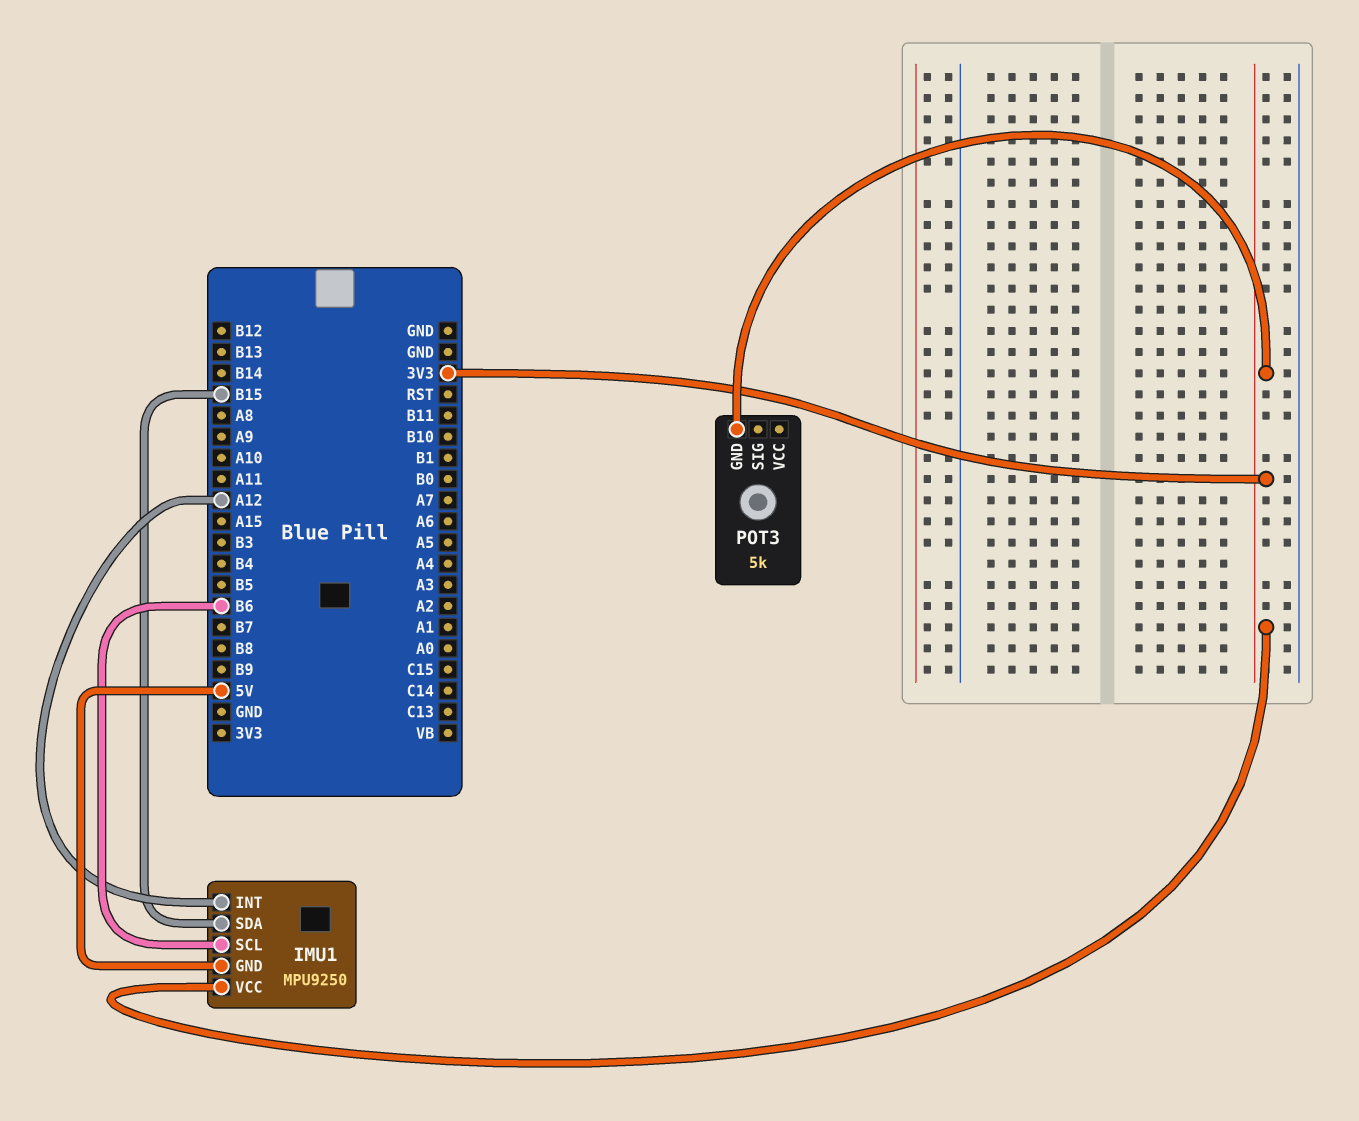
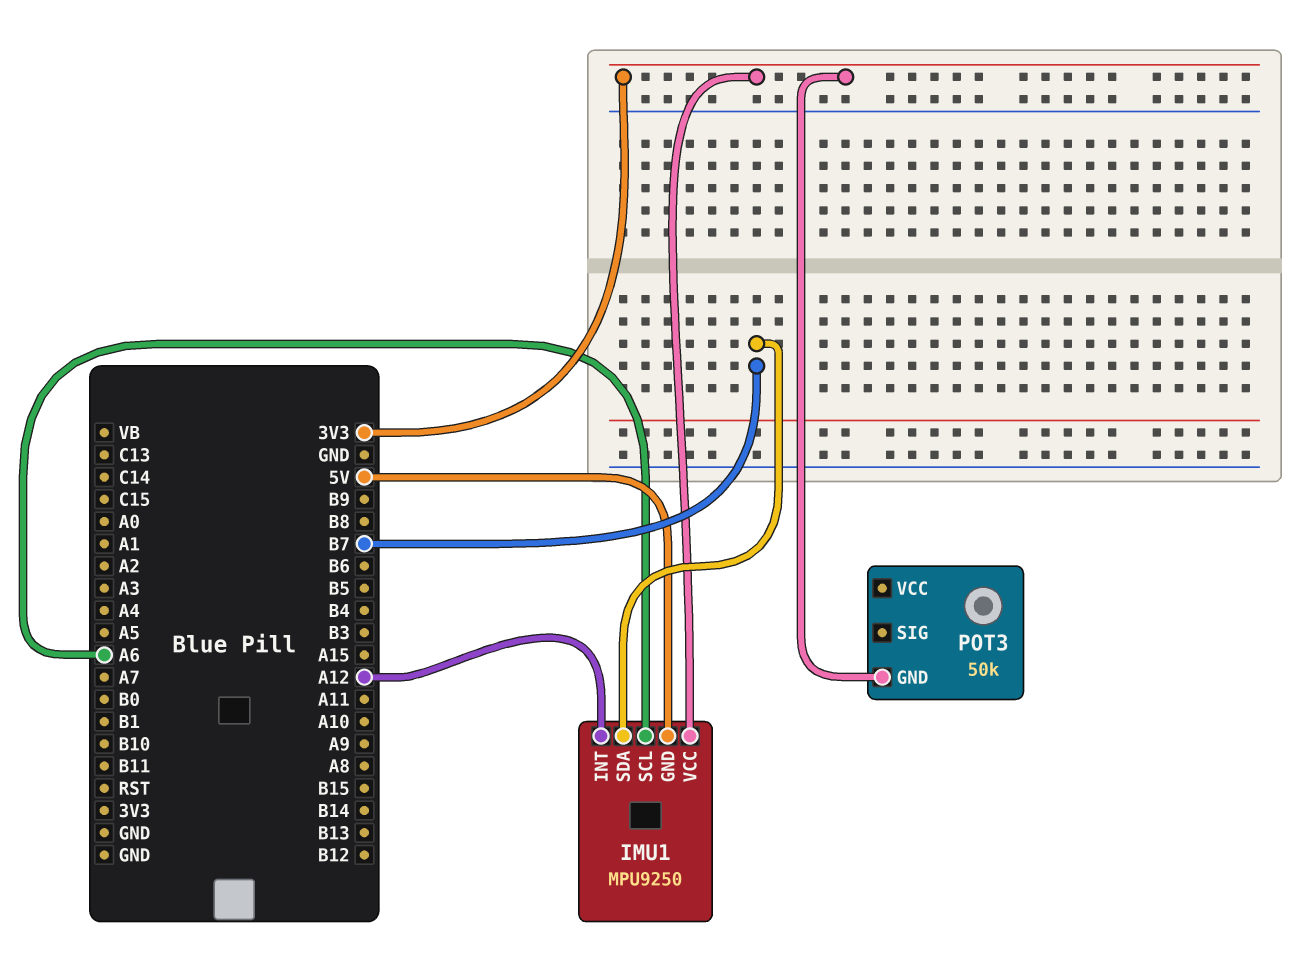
IMU1 pin SCL: B6 -> A6
IMU1 pin SDA: B15 -> B7
POT3: 5k -> 50k

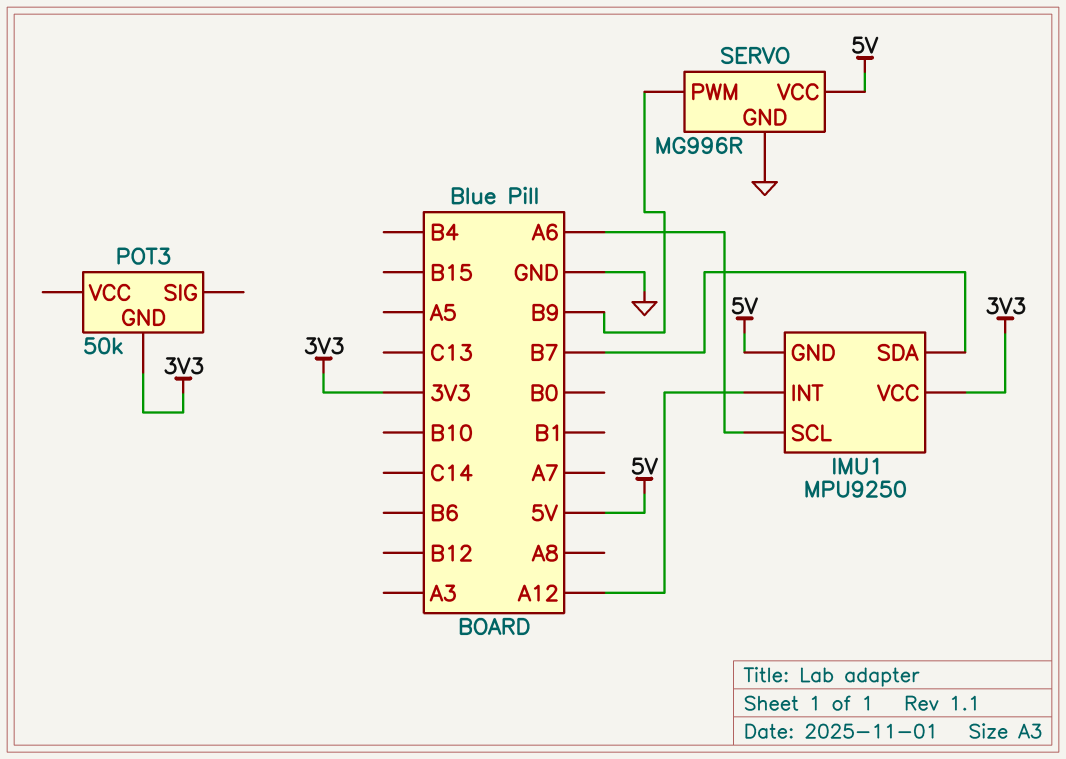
SERVO: none -> MG996R
SERVO pin GND: none -> GND
SERVO pin PWM: none -> B9
SERVO pin VCC: none -> 5V

